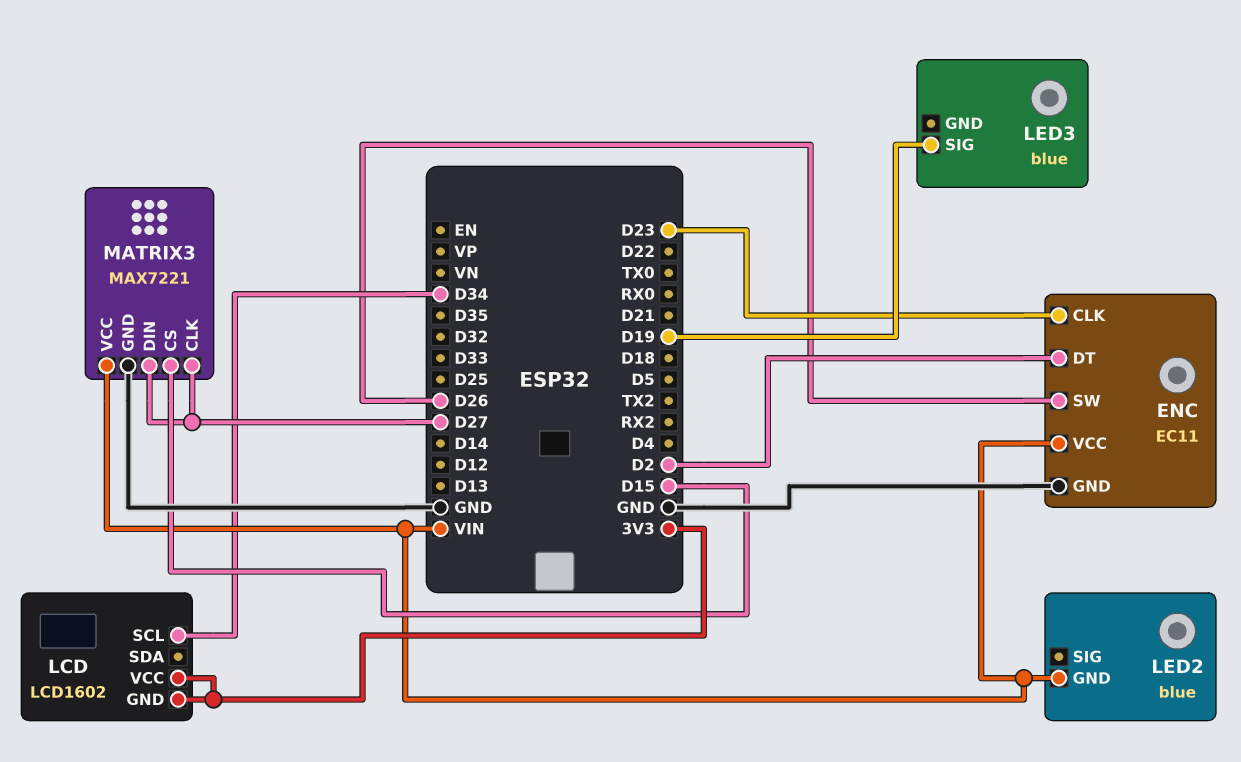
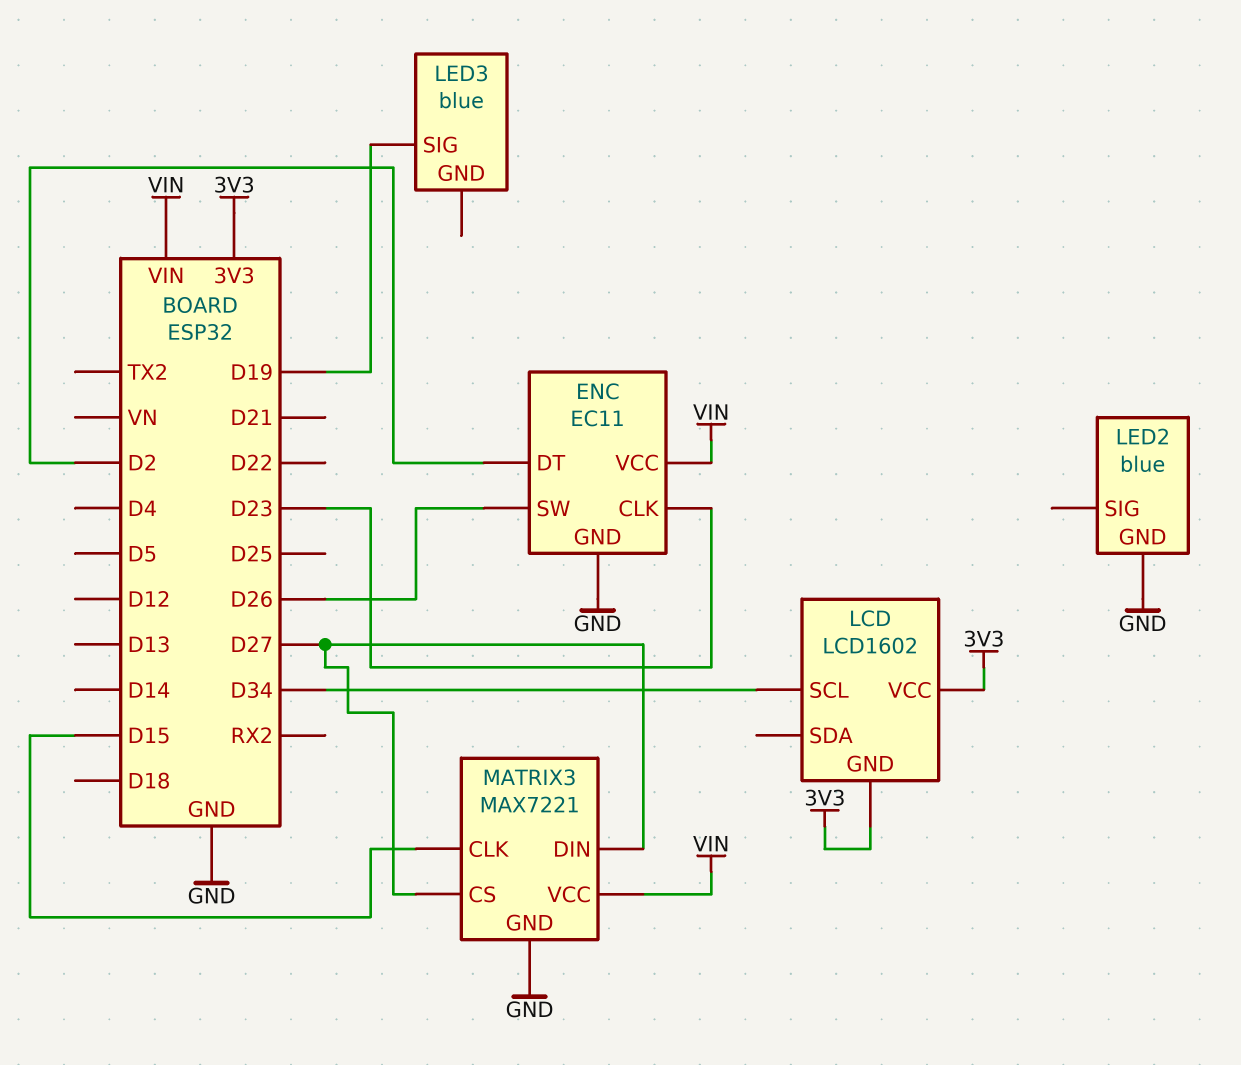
LED2 pin GND: VIN -> GND
MATRIX3 pin CLK: D27 -> D15
MATRIX3 pin CS: D15 -> D27

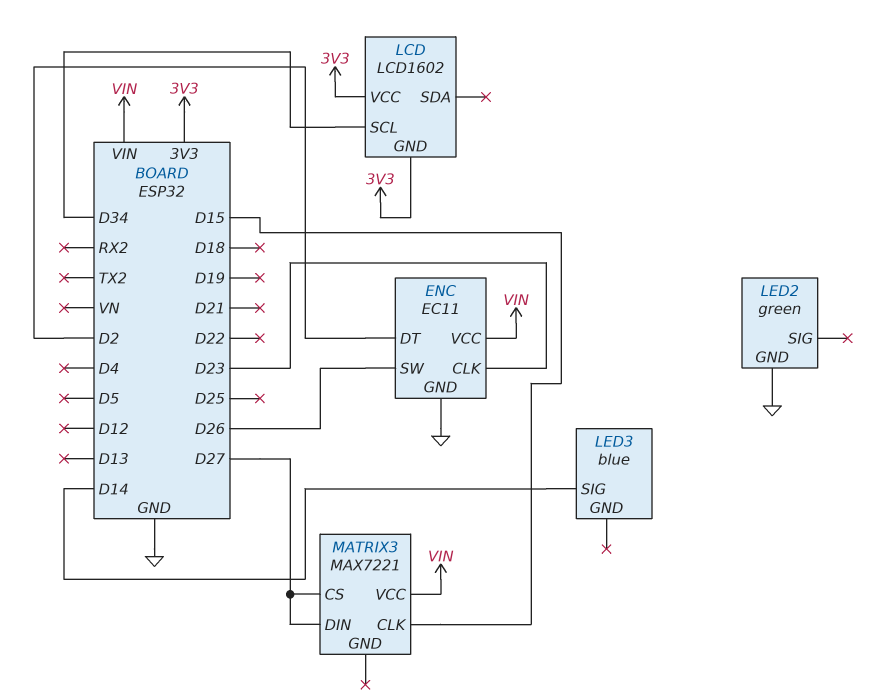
LED2: blue -> green
LED3 pin SIG: D19 -> D14
MATRIX3 pin GND: GND -> none

